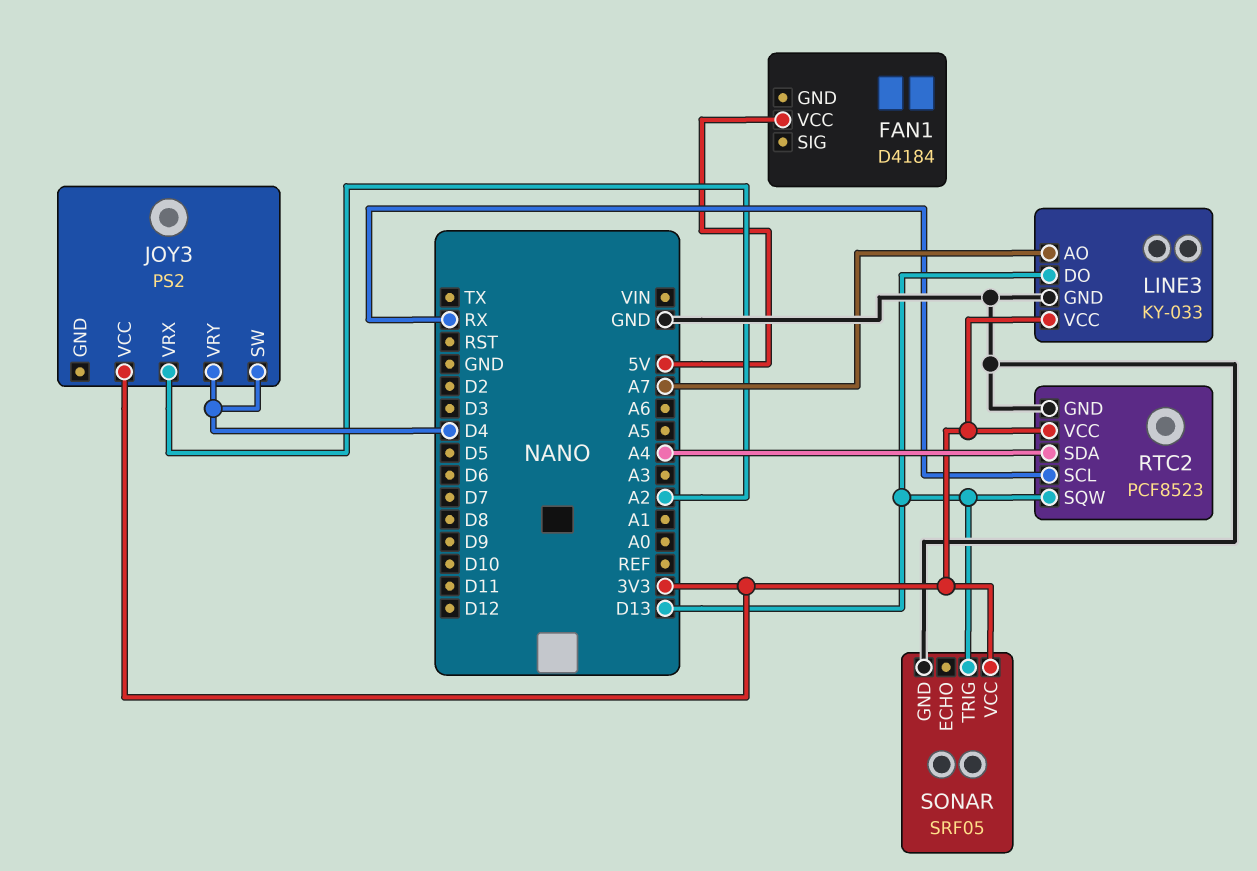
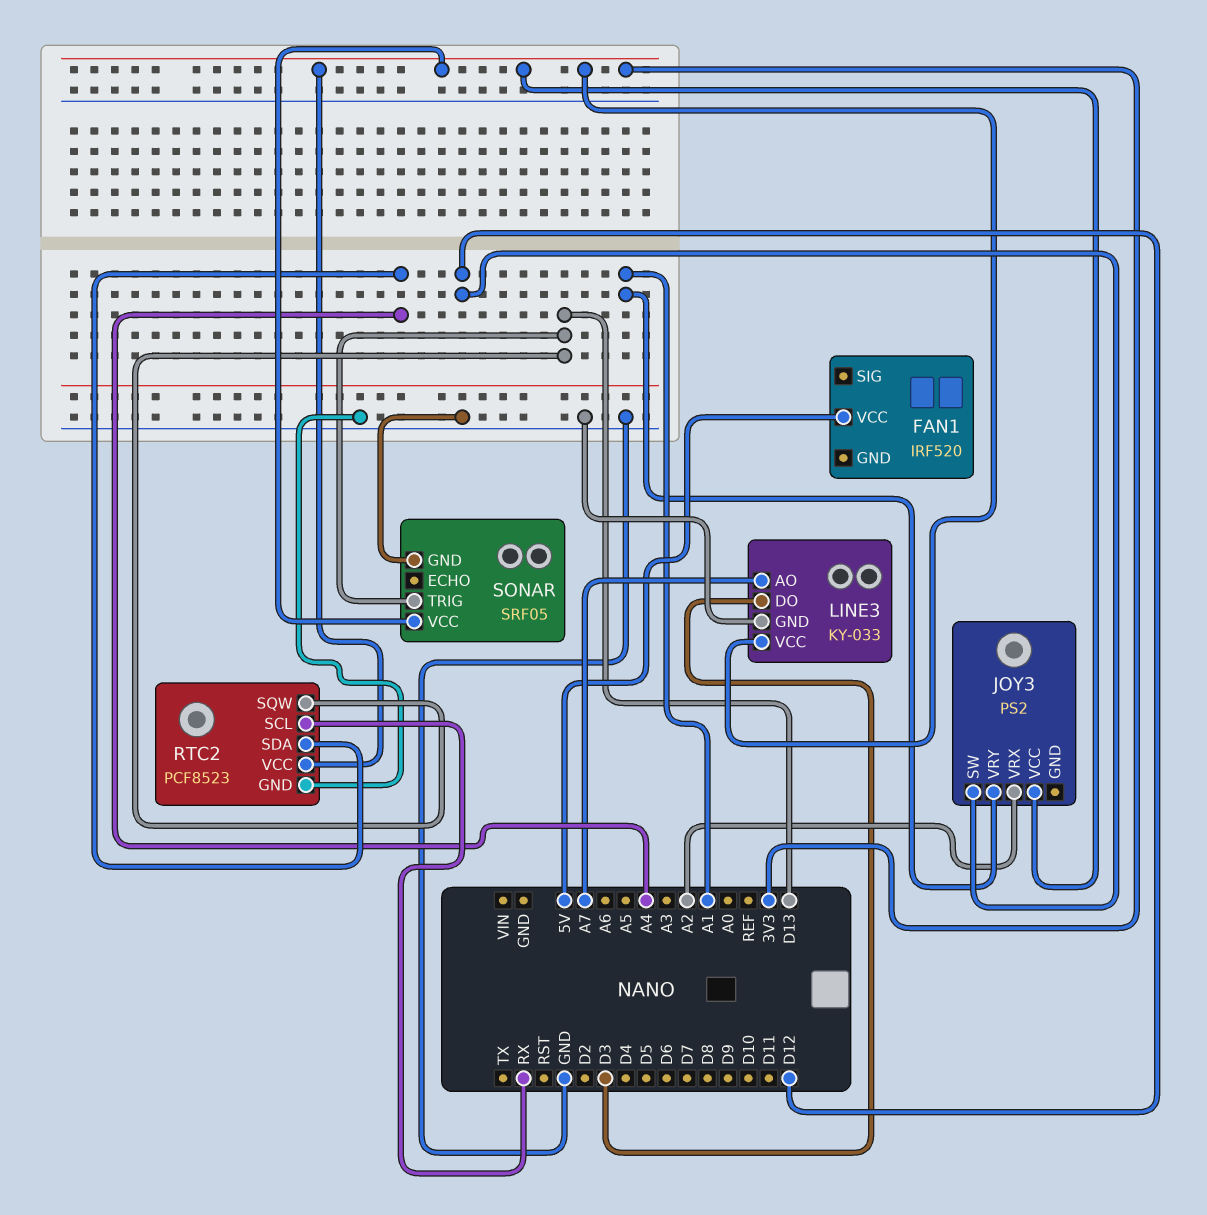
FAN1: D4184 -> IRF520
JOY3 pin SW: D4 -> D12
JOY3 pin VRY: D4 -> A1
LINE3 pin DO: D13 -> D3

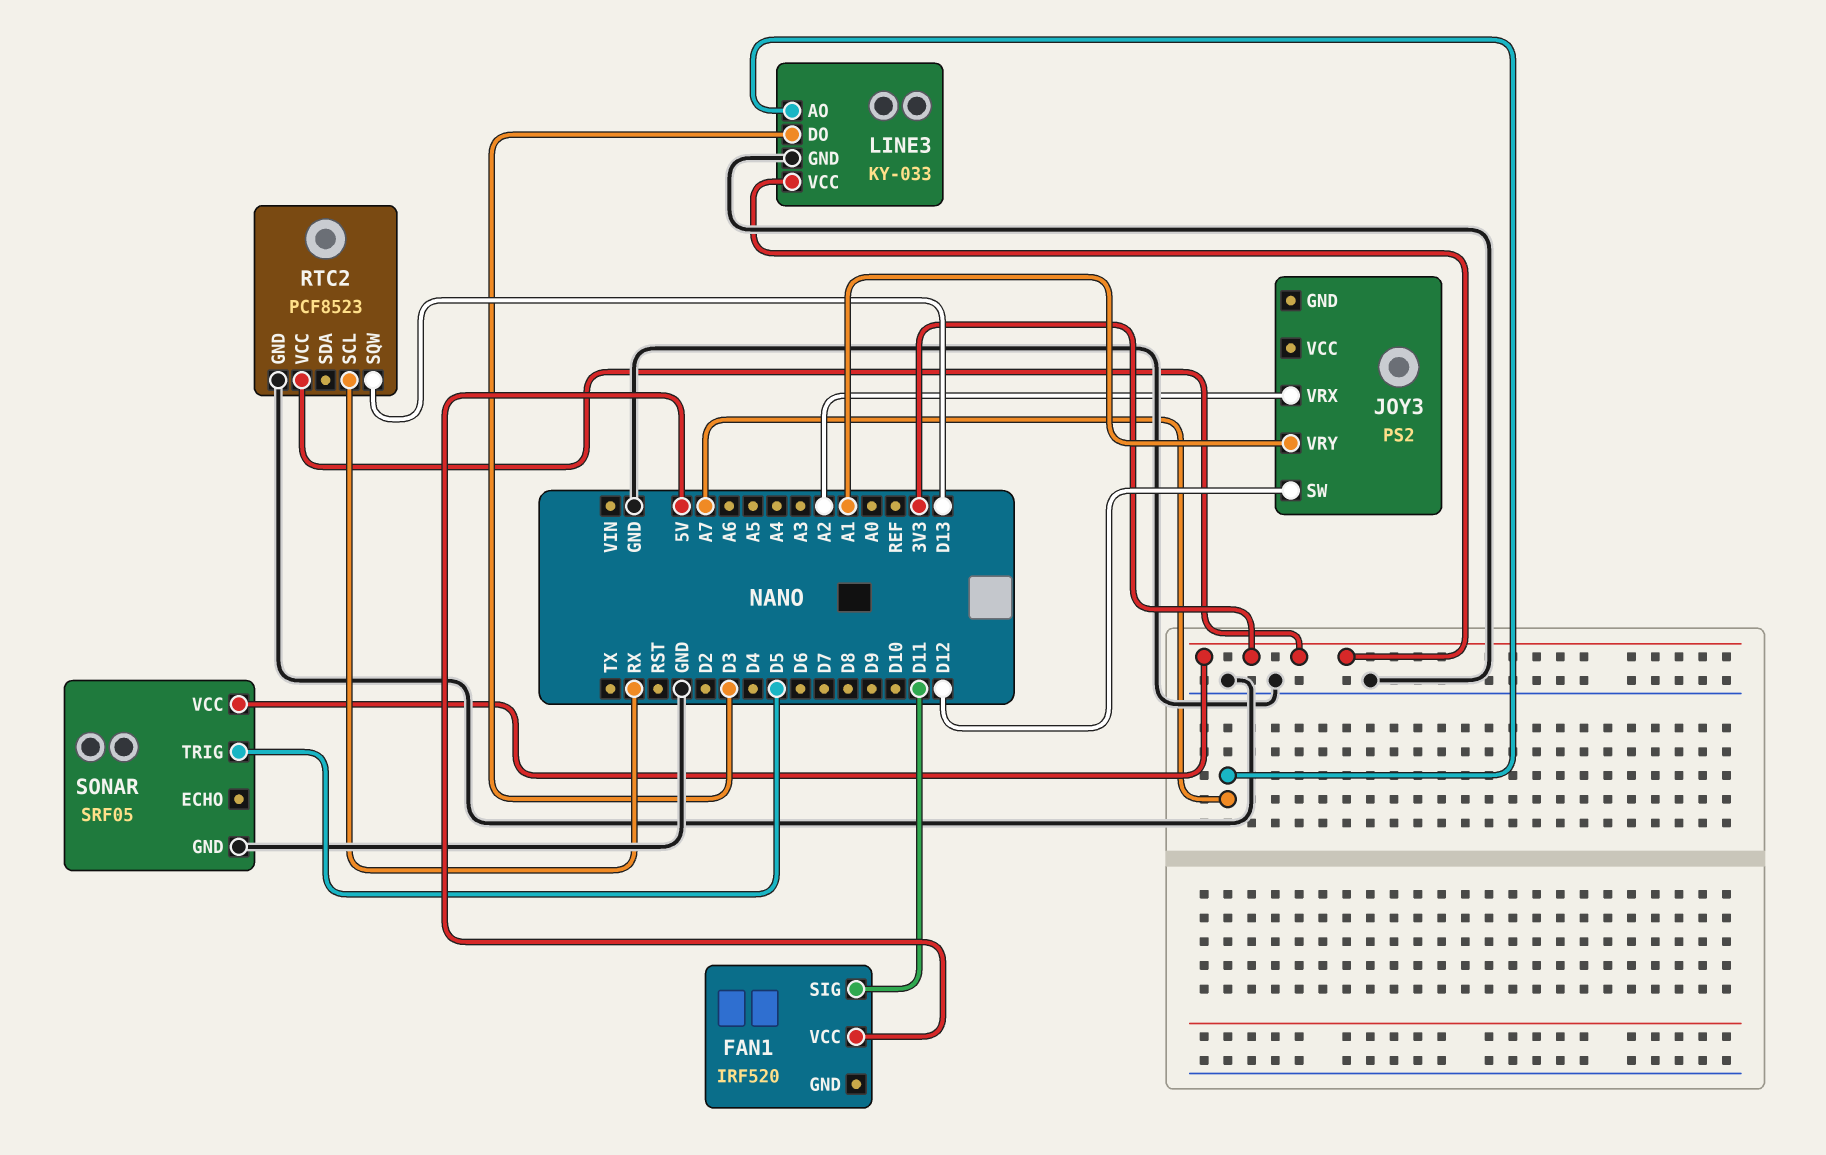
FAN1 pin SIG: none -> D11
JOY3 pin VCC: 3V3 -> none
RTC2 pin SDA: A4 -> none
SONAR pin TRIG: D13 -> D5

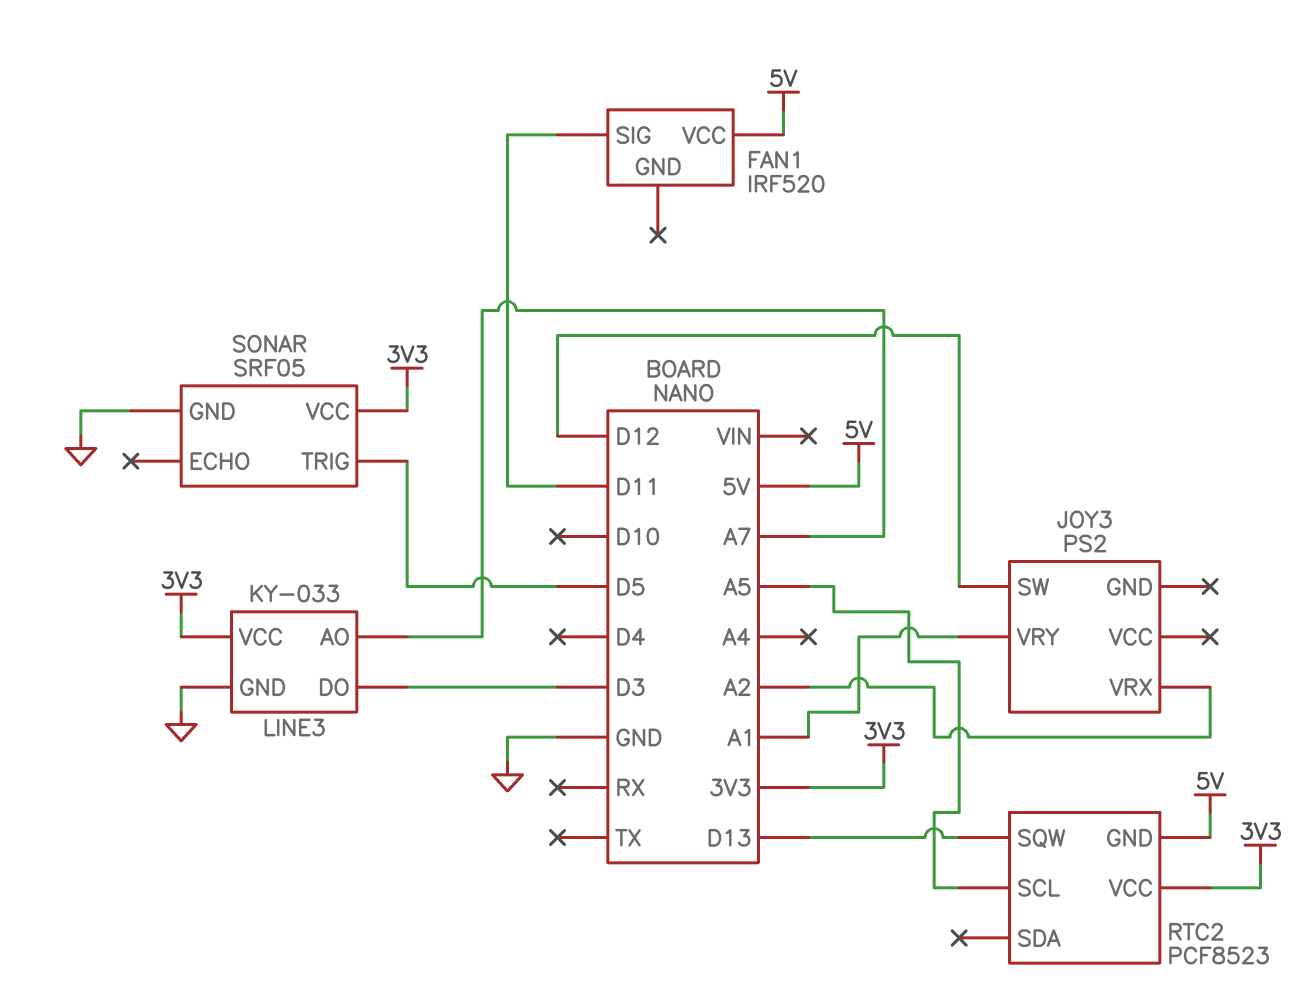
RTC2 pin GND: GND -> 5V
RTC2 pin SCL: RX -> A5

